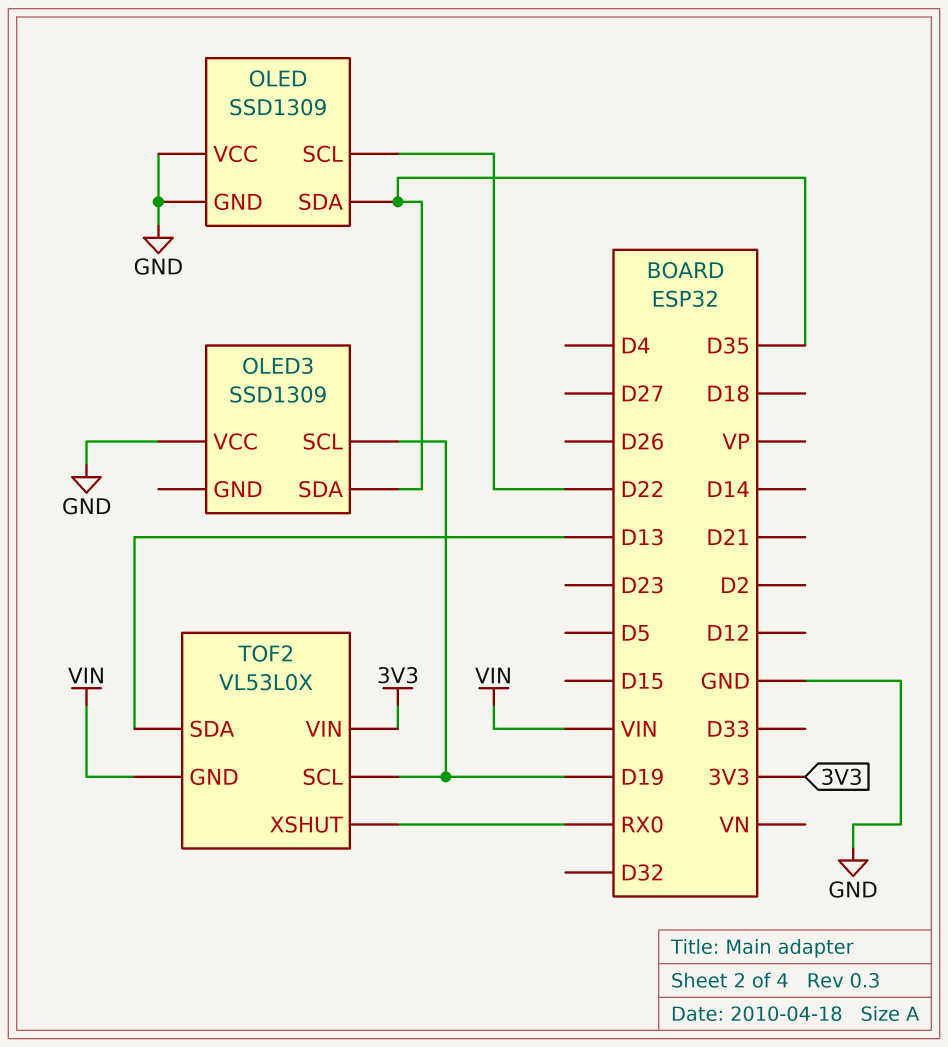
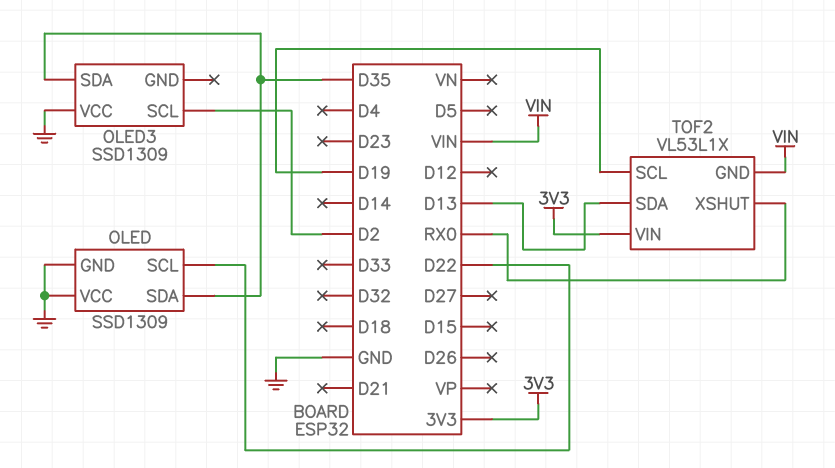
OLED3 pin SCL: D19 -> D2
TOF2: VL53L0X -> VL53L1X

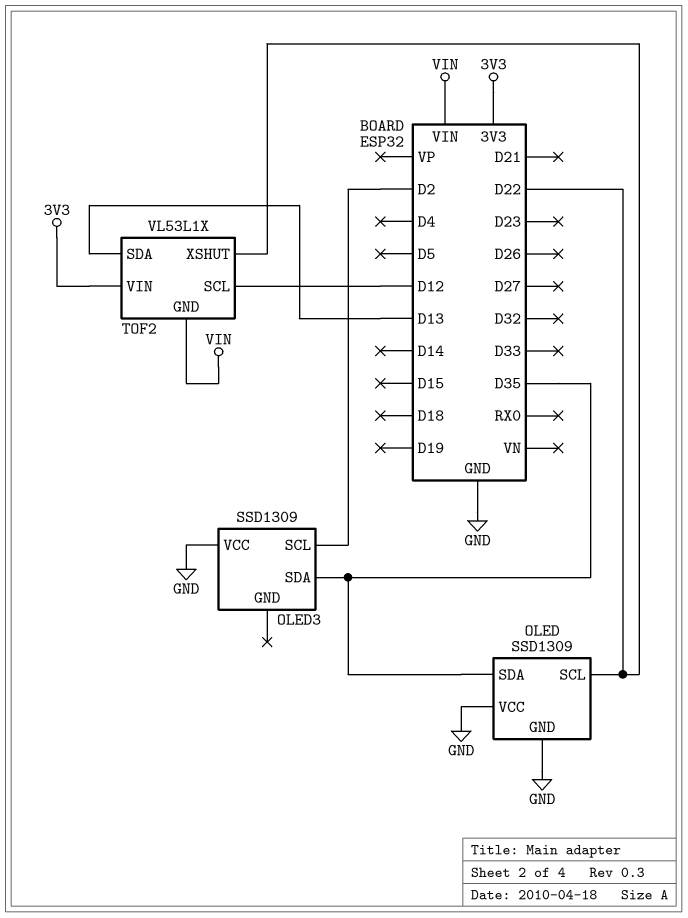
TOF2 pin SCL: D19 -> D12
TOF2 pin XSHUT: RX0 -> D22

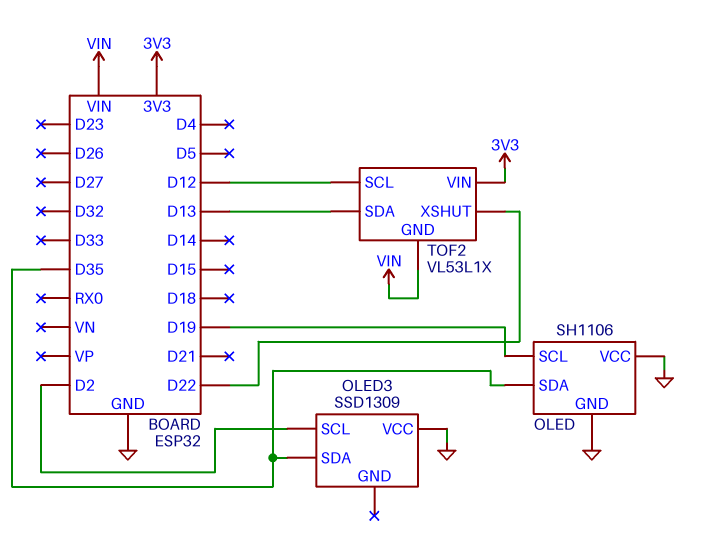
OLED: SSD1309 -> SH1106
OLED pin SCL: D22 -> D19

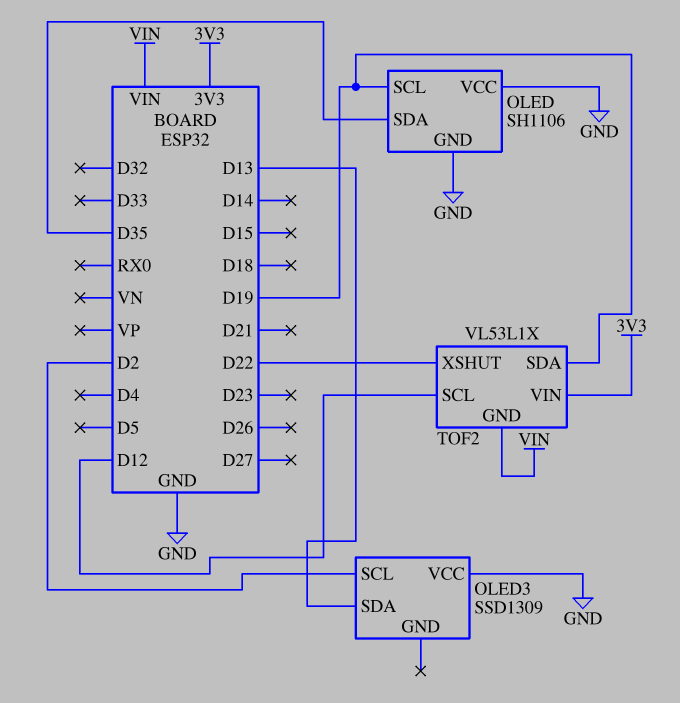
OLED3 pin SDA: D35 -> D13
TOF2 pin SDA: D13 -> D19

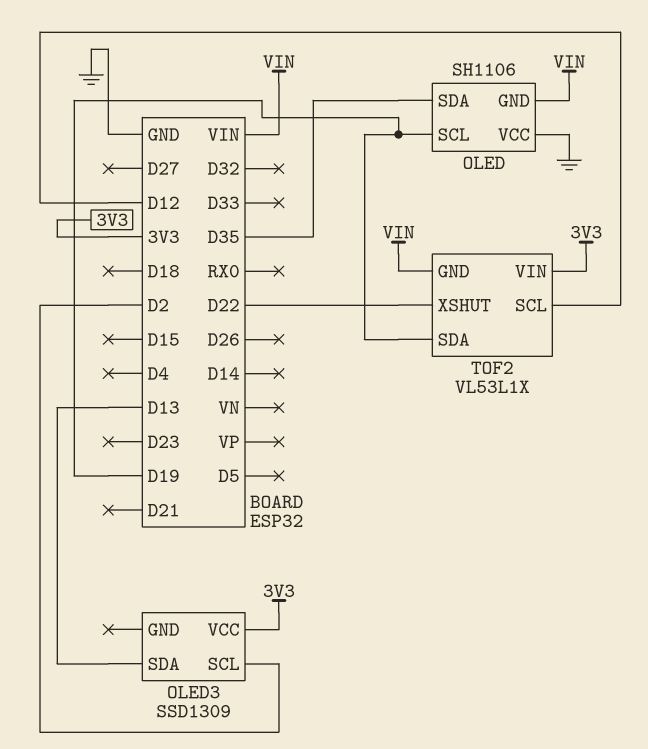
OLED pin GND: GND -> VIN
OLED3 pin VCC: GND -> 3V3

